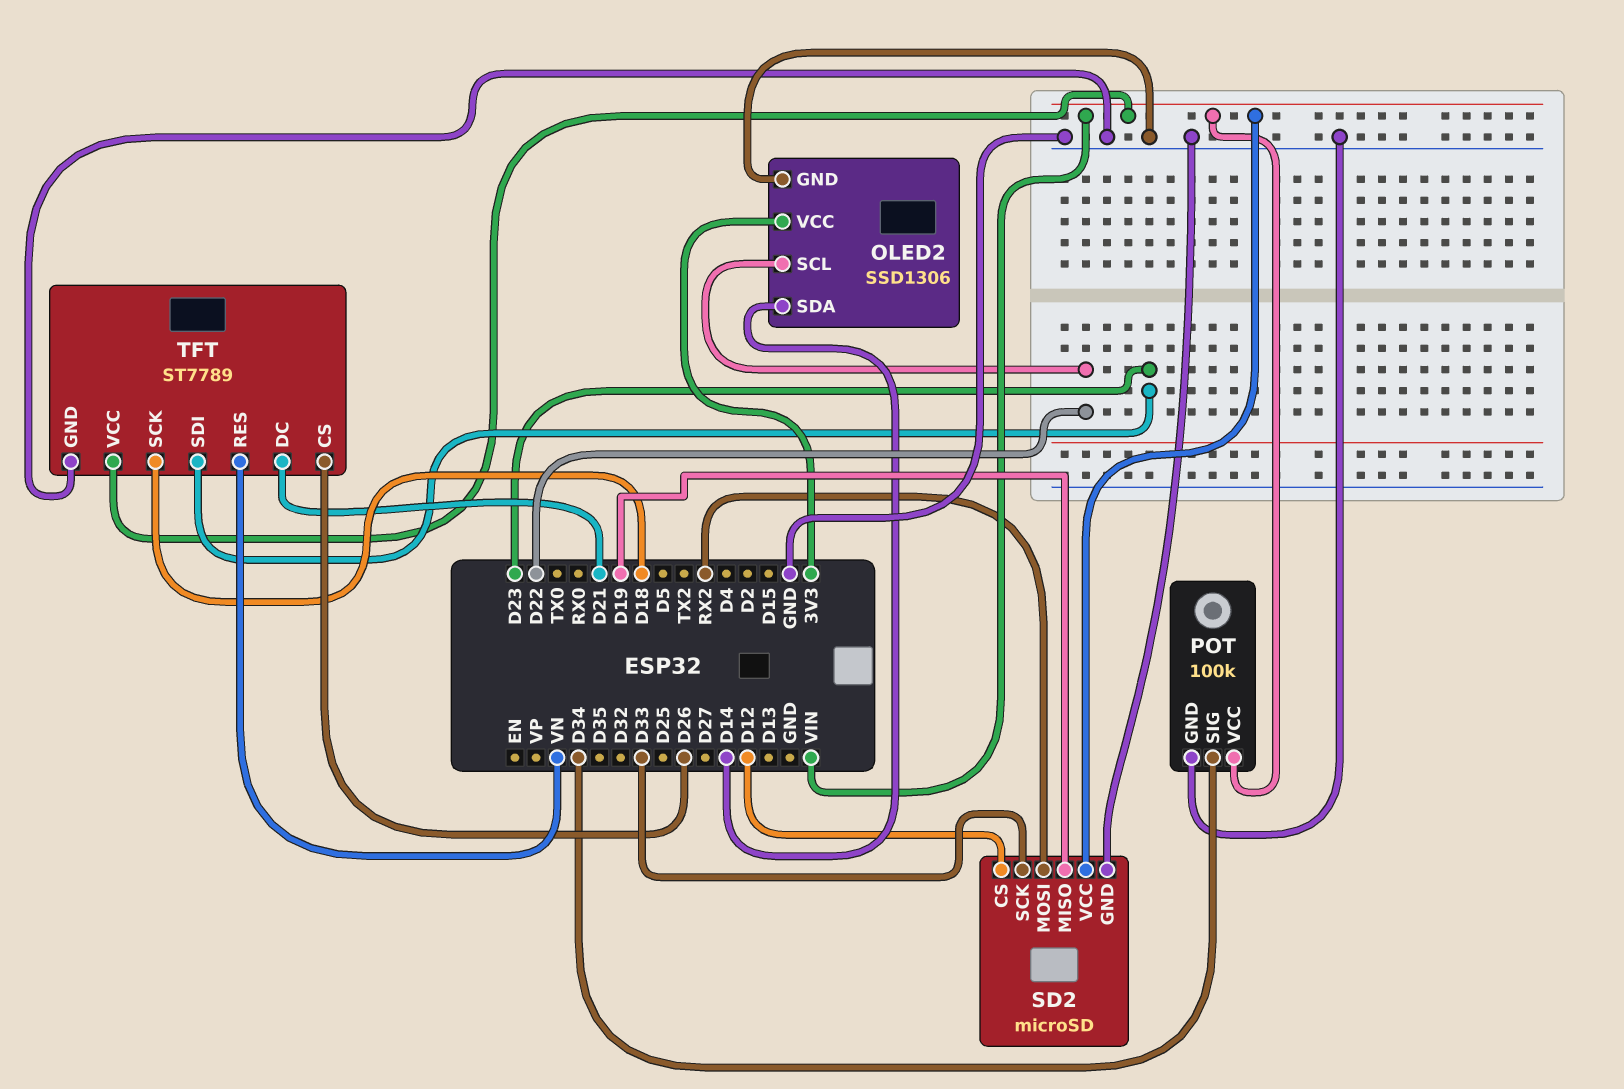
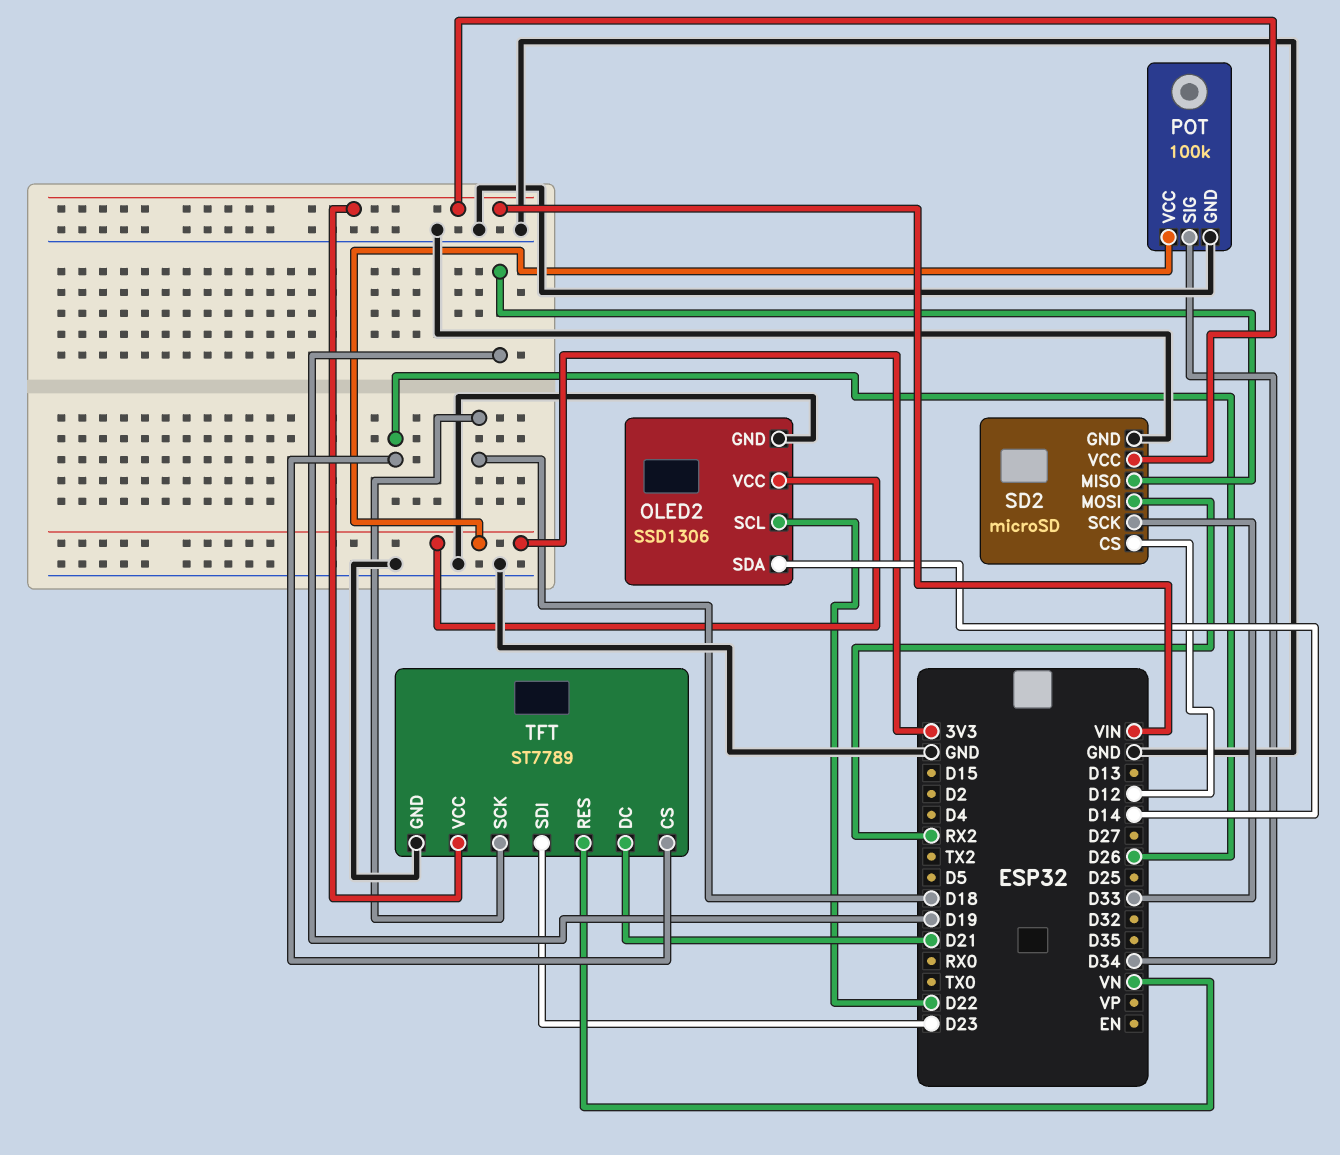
POT pin VCC: VIN -> 3V3

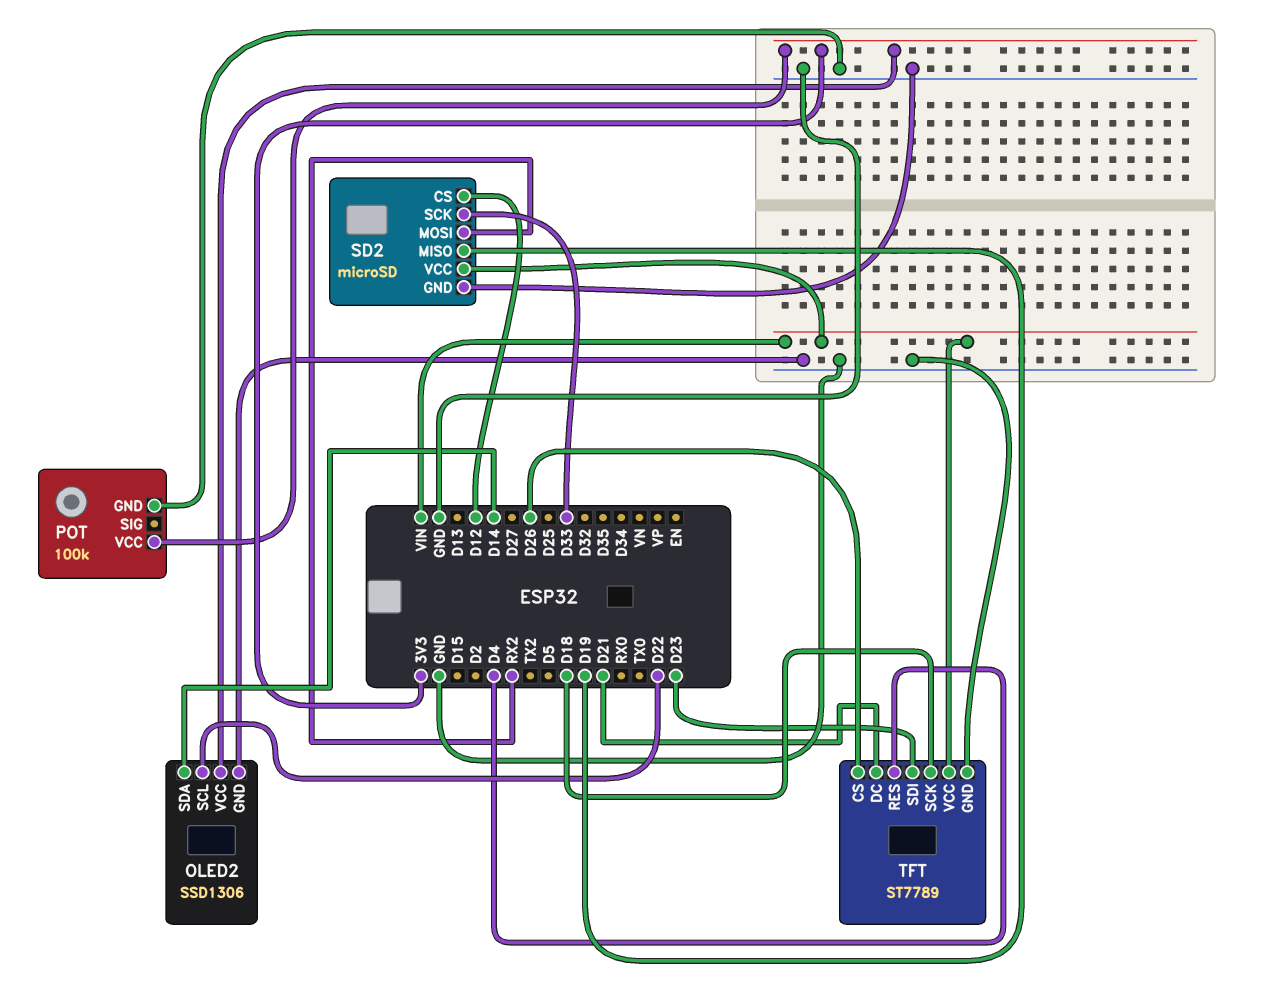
POT pin SIG: D34 -> none
TFT pin RES: VN -> D4

